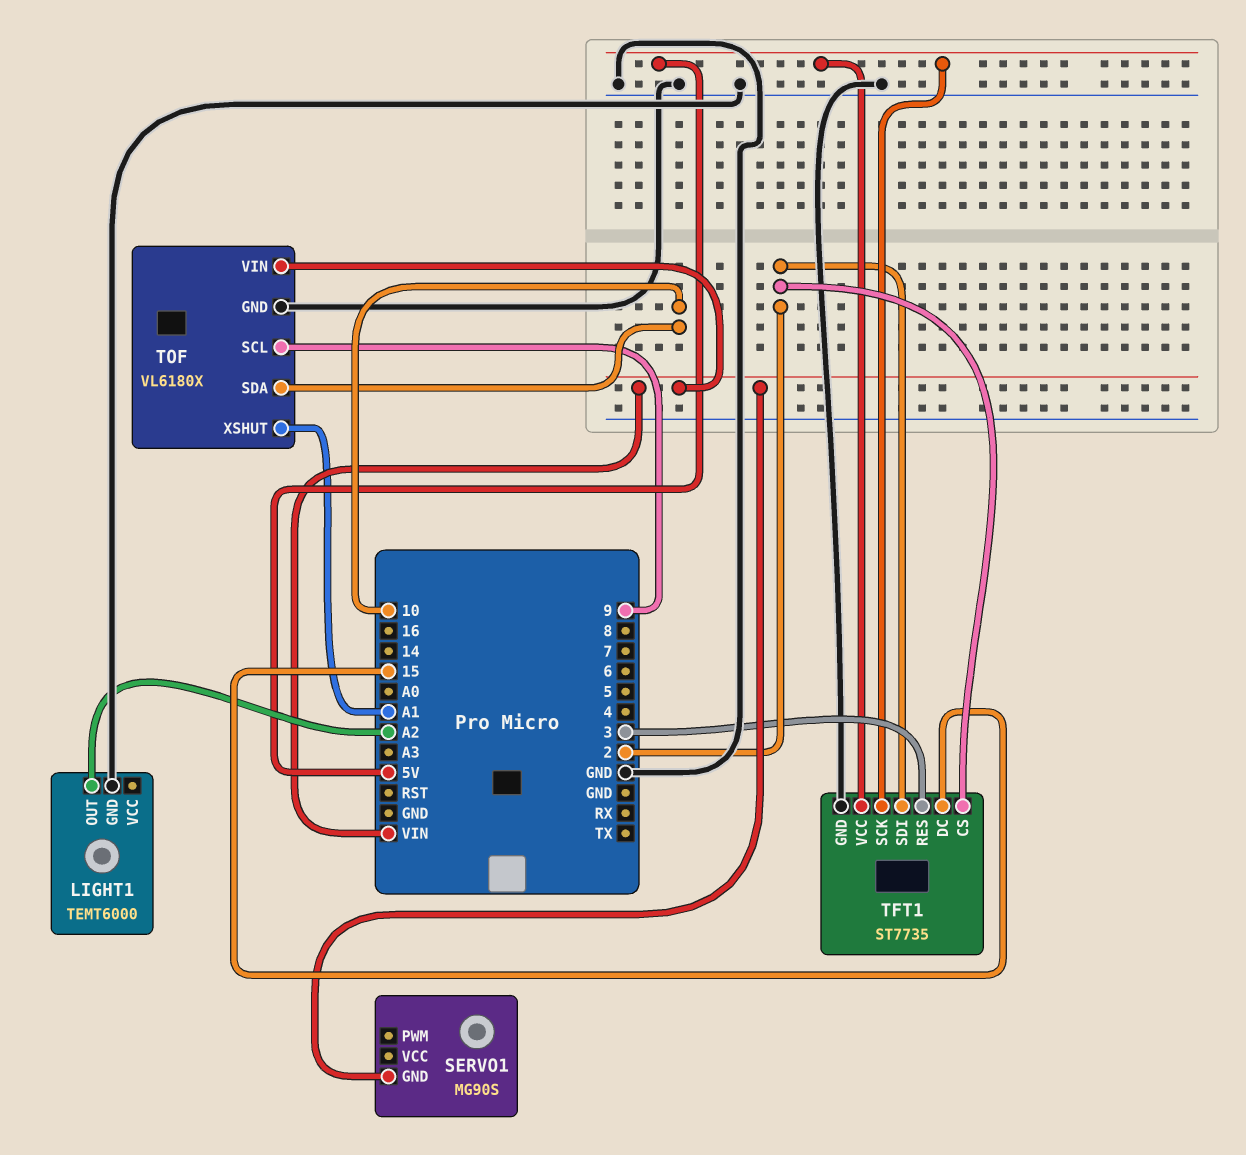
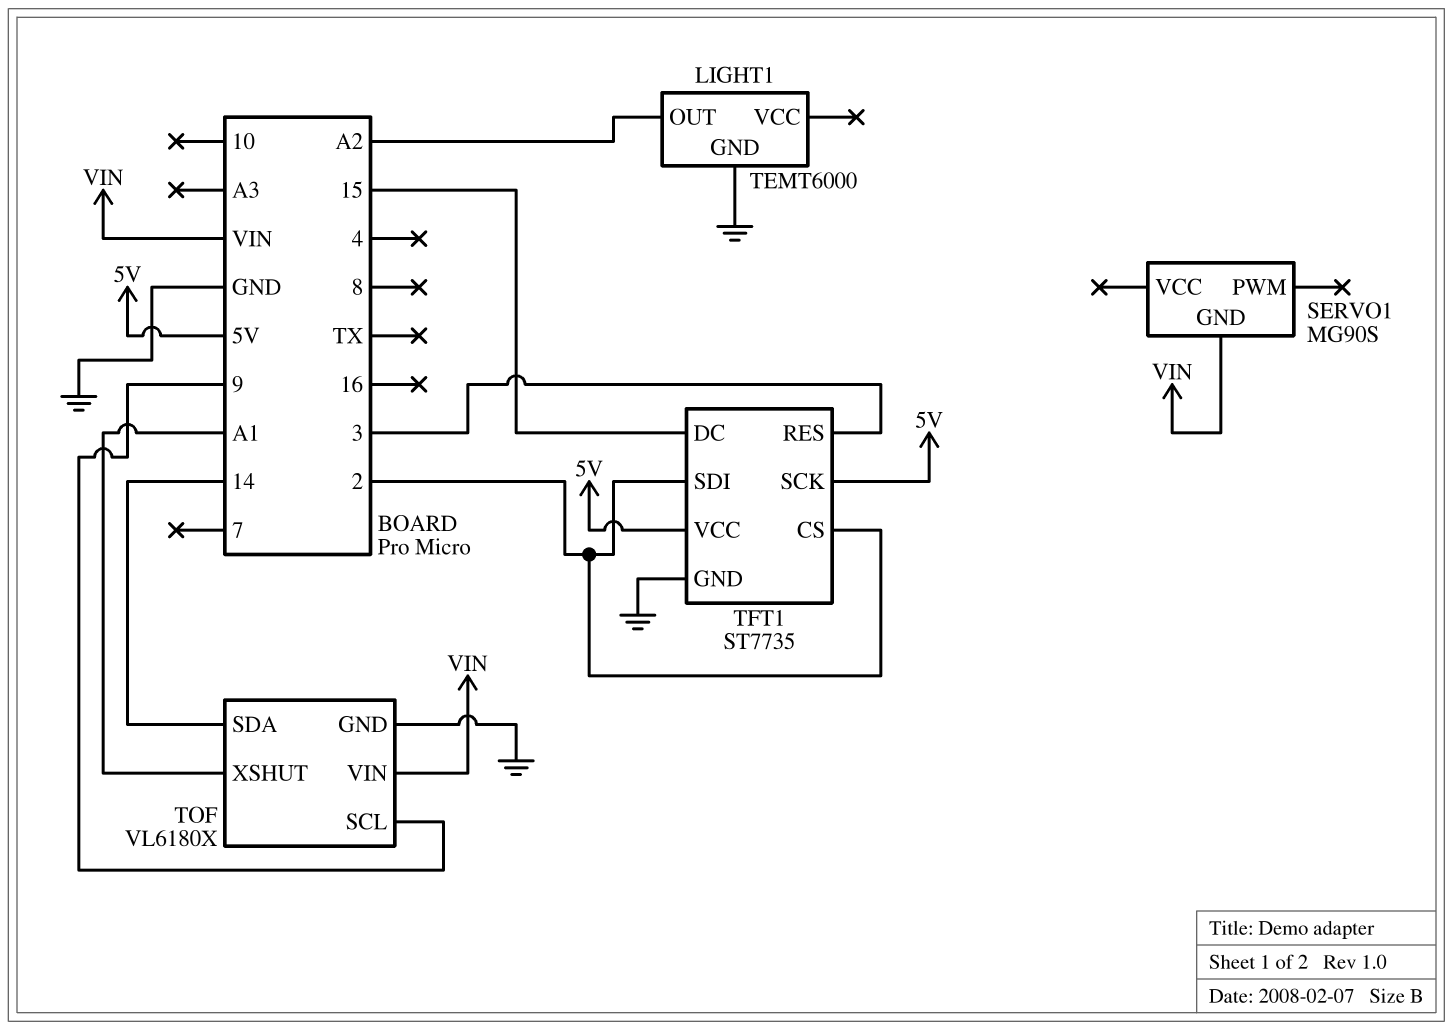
TOF pin SDA: 10 -> 14

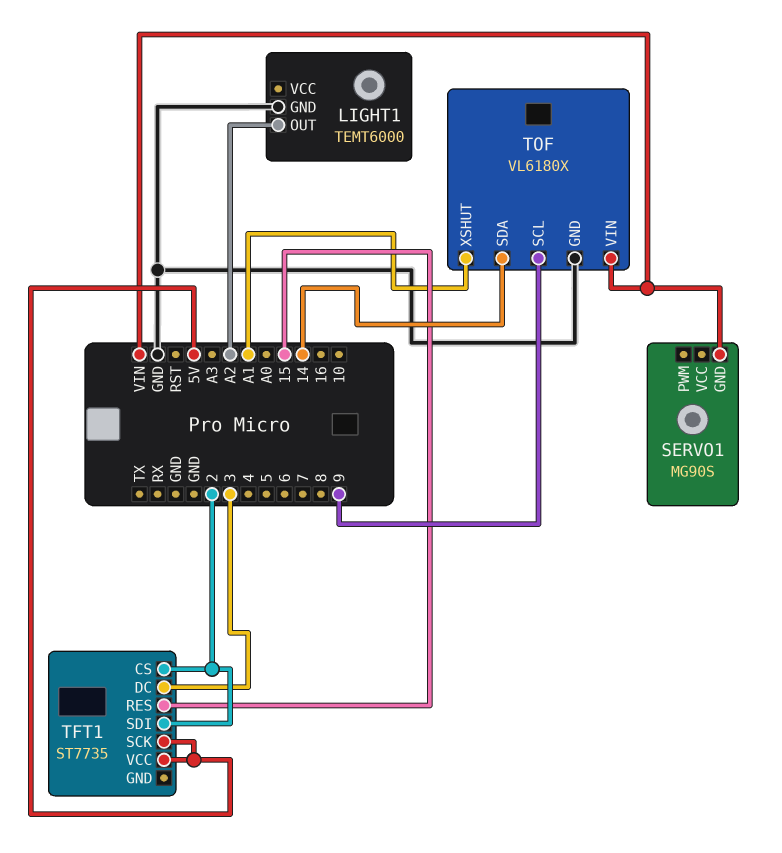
TFT1 pin DC: 15 -> 3
TFT1 pin GND: GND -> none
TFT1 pin RES: 3 -> 15

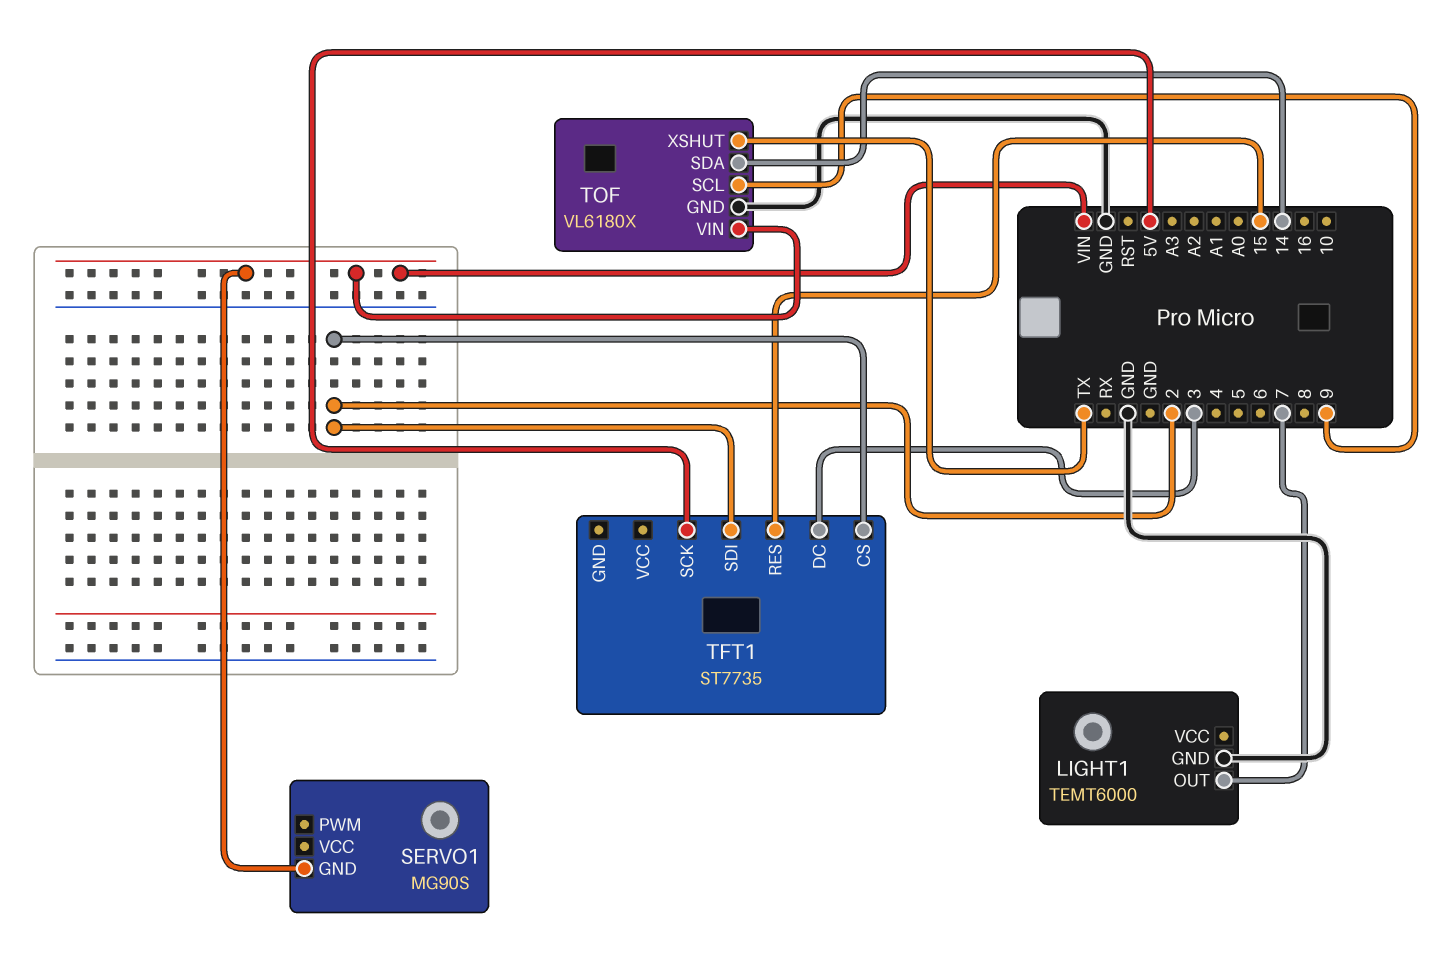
LIGHT1 pin OUT: A2 -> 7
TFT1 pin VCC: 5V -> none
TOF pin XSHUT: A1 -> TX

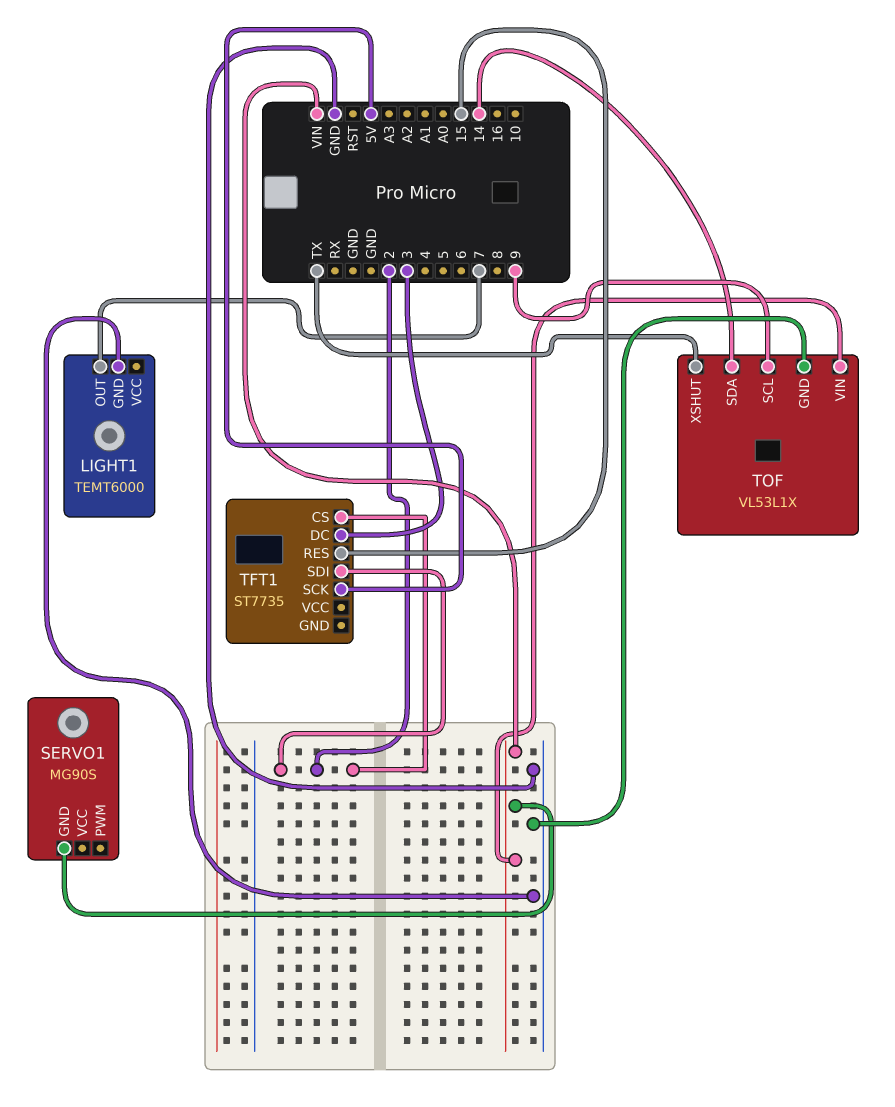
TOF: VL6180X -> VL53L1X

